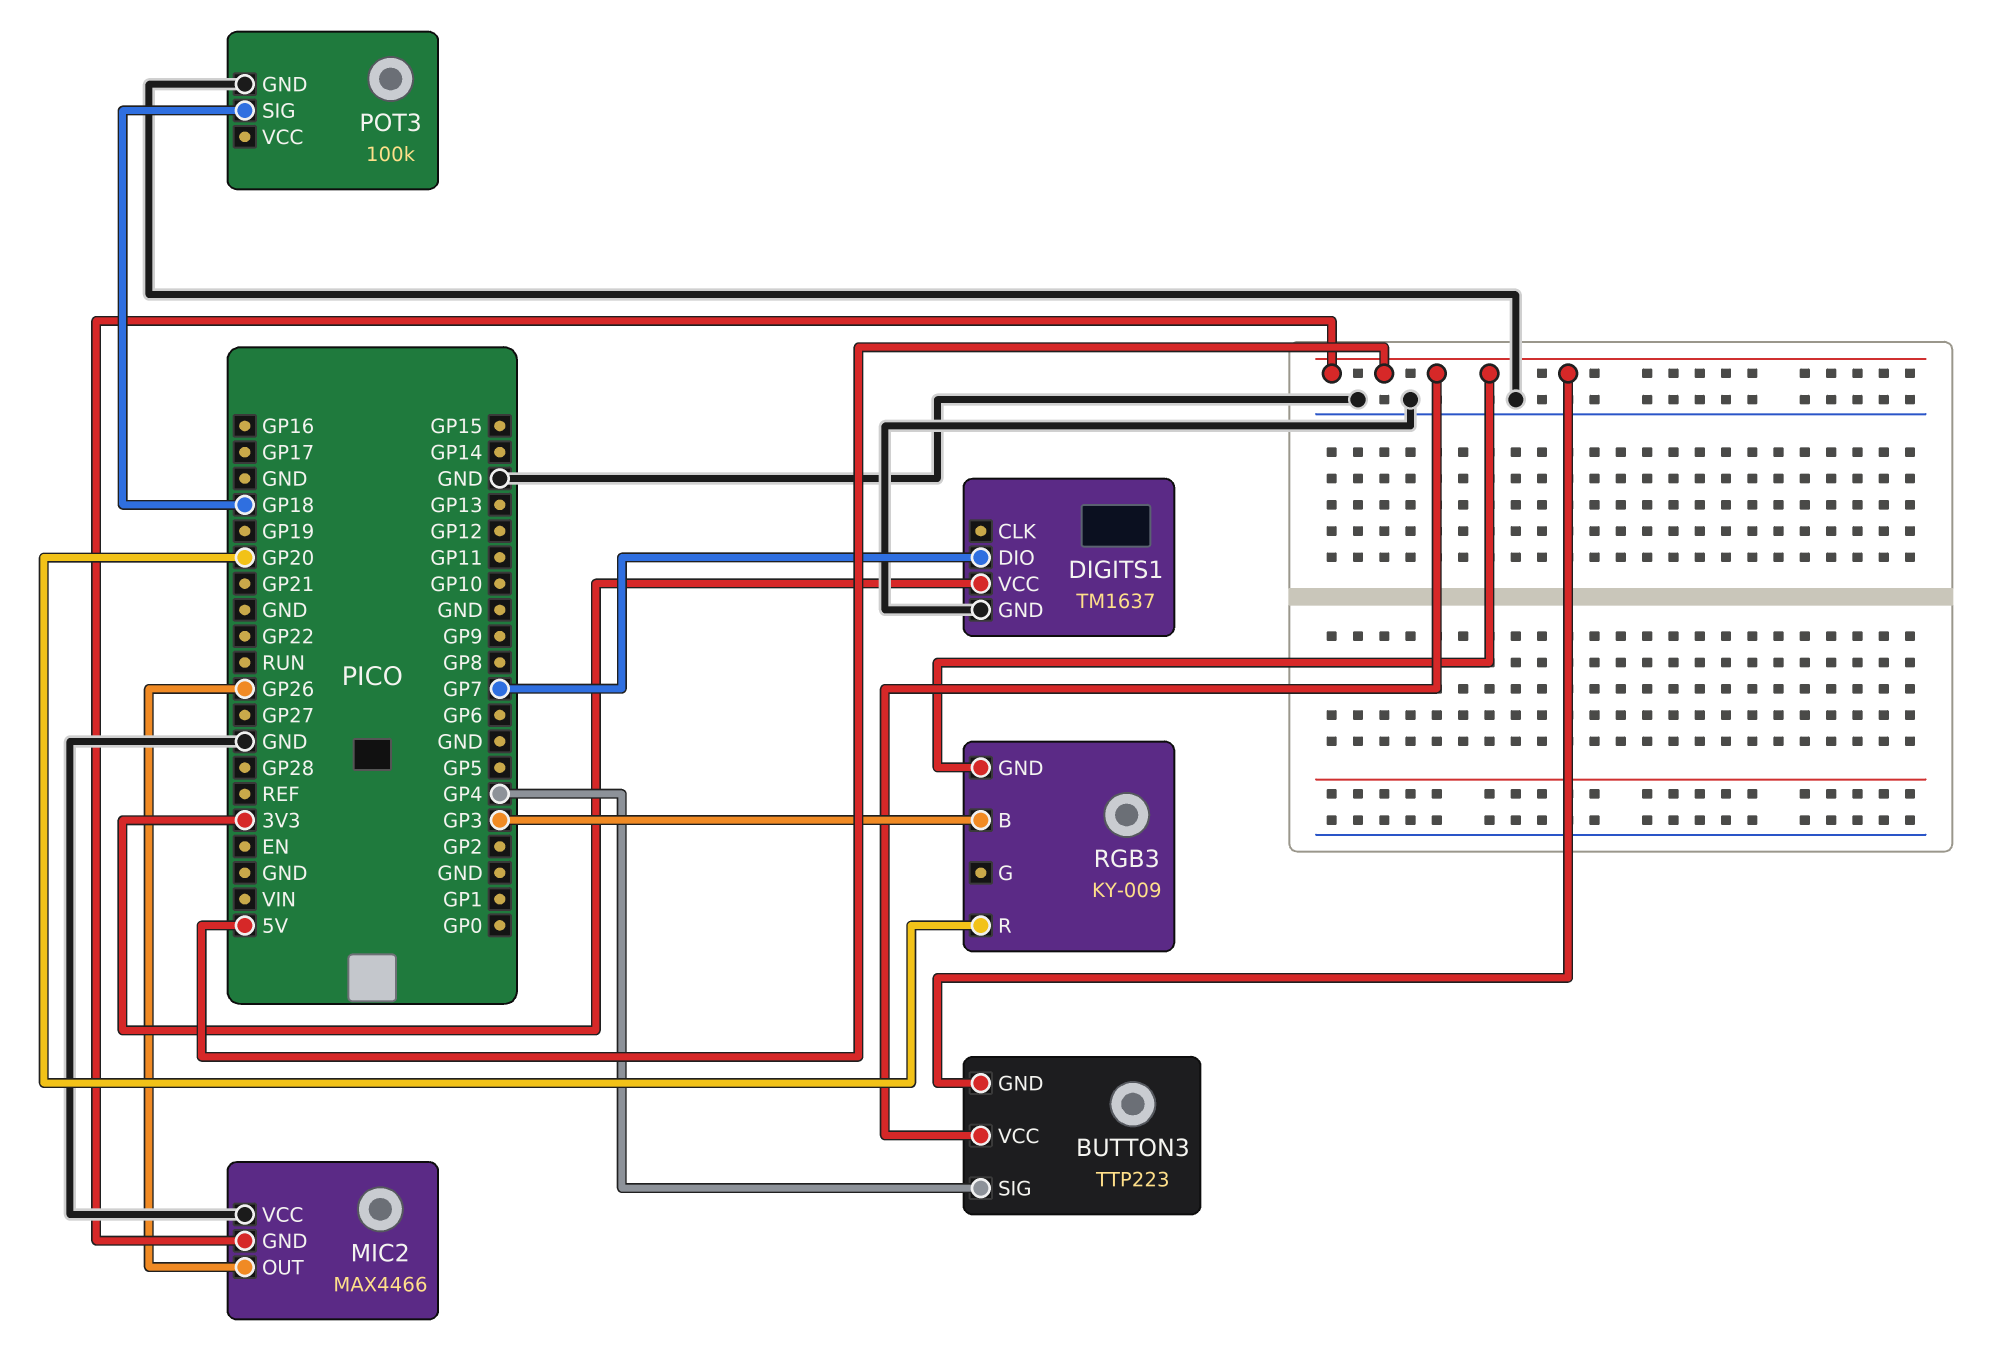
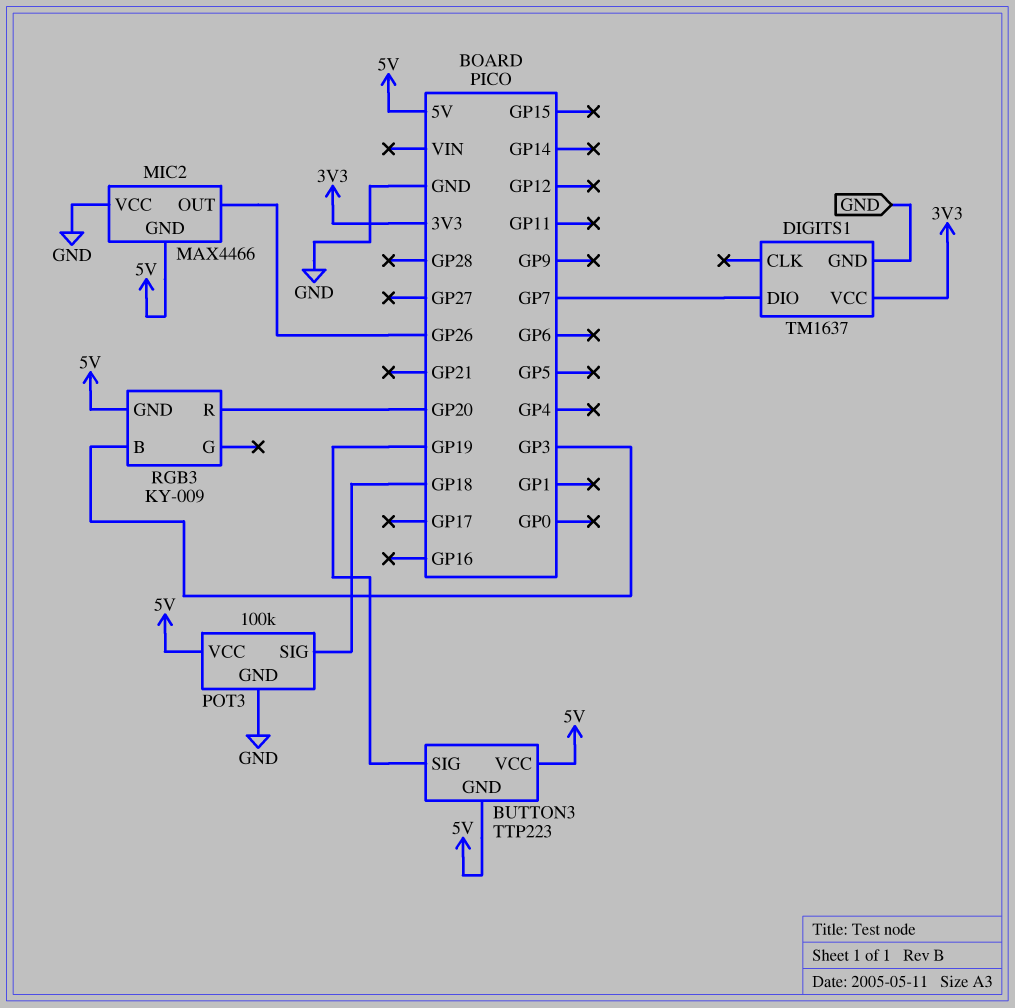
BUTTON3 pin SIG: GP4 -> GP19
POT3 pin VCC: none -> 5V

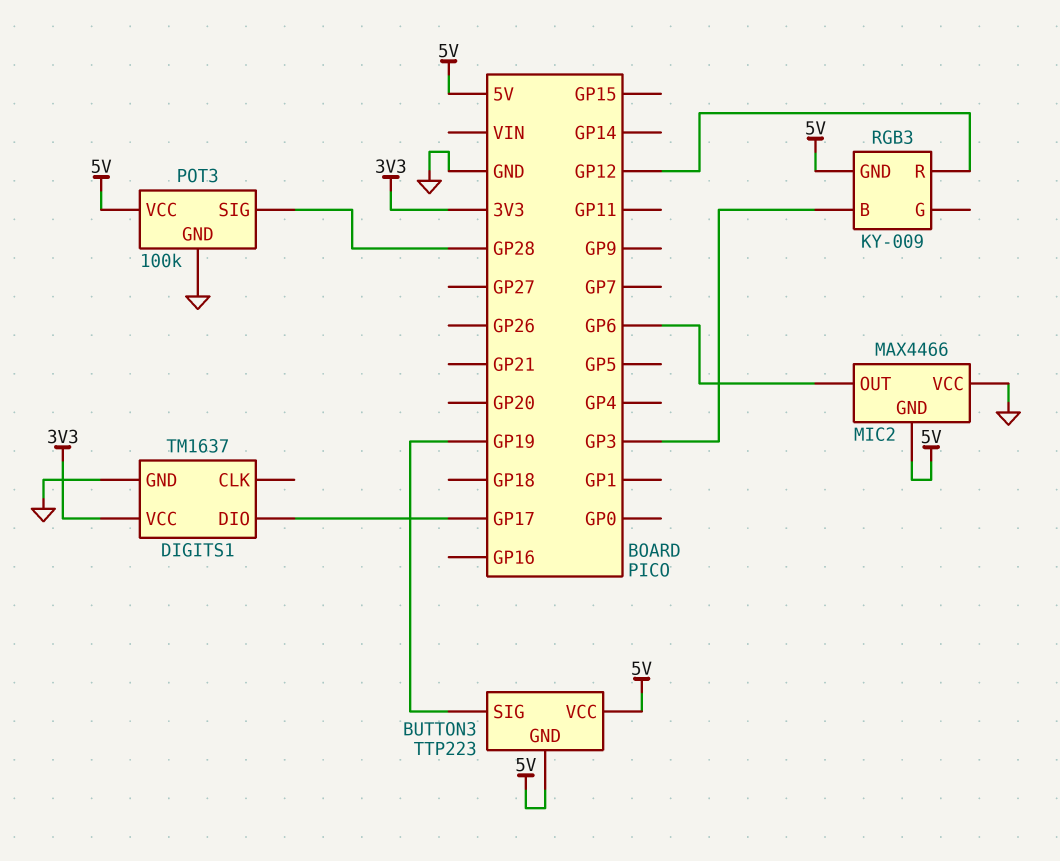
DIGITS1 pin DIO: GP7 -> GP17
MIC2 pin OUT: GP26 -> GP6
POT3 pin SIG: GP18 -> GP28
RGB3 pin R: GP20 -> GP12

